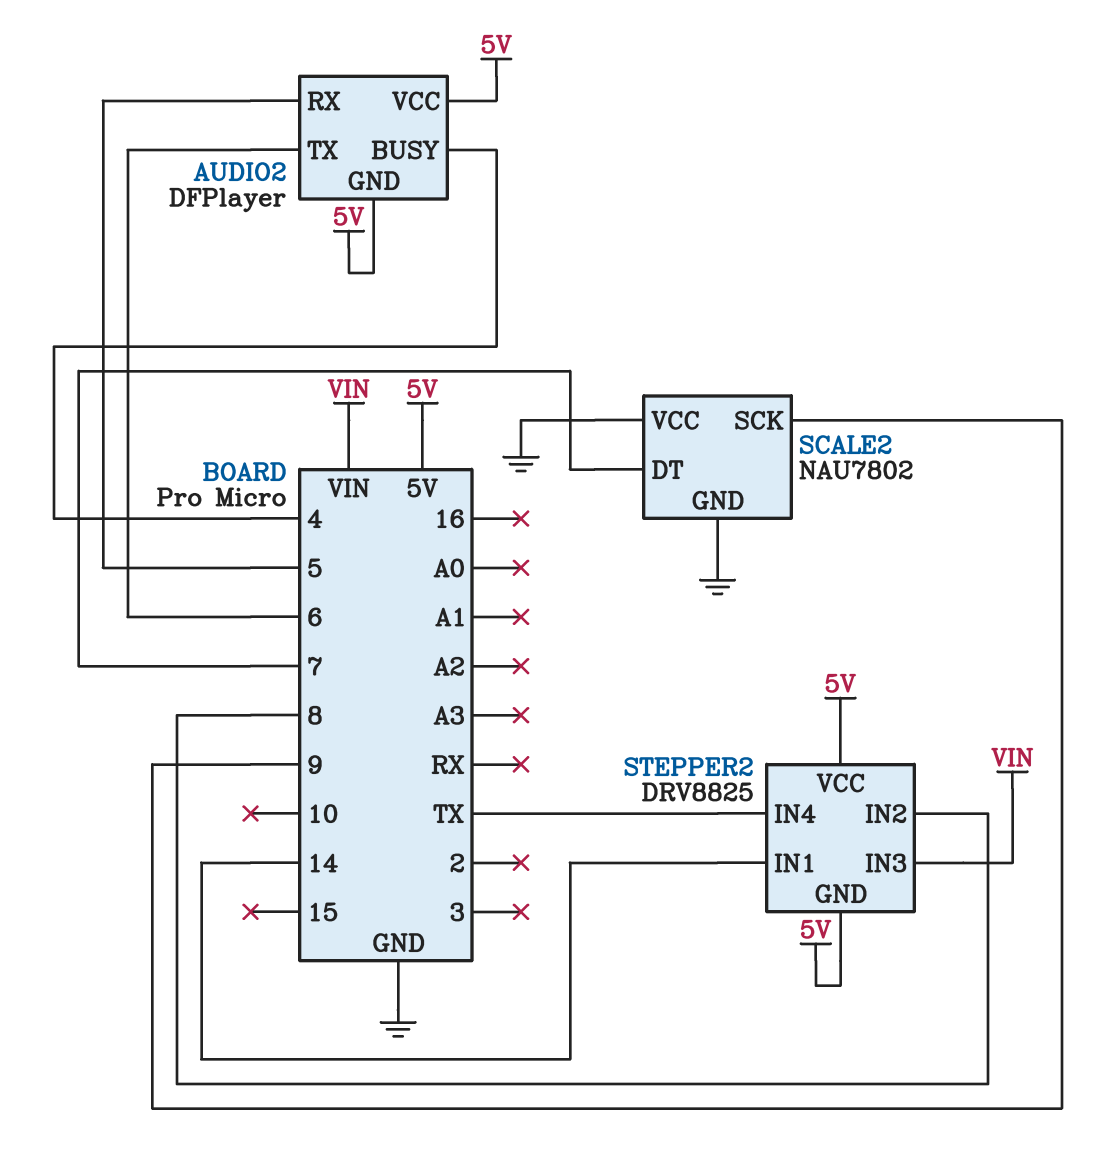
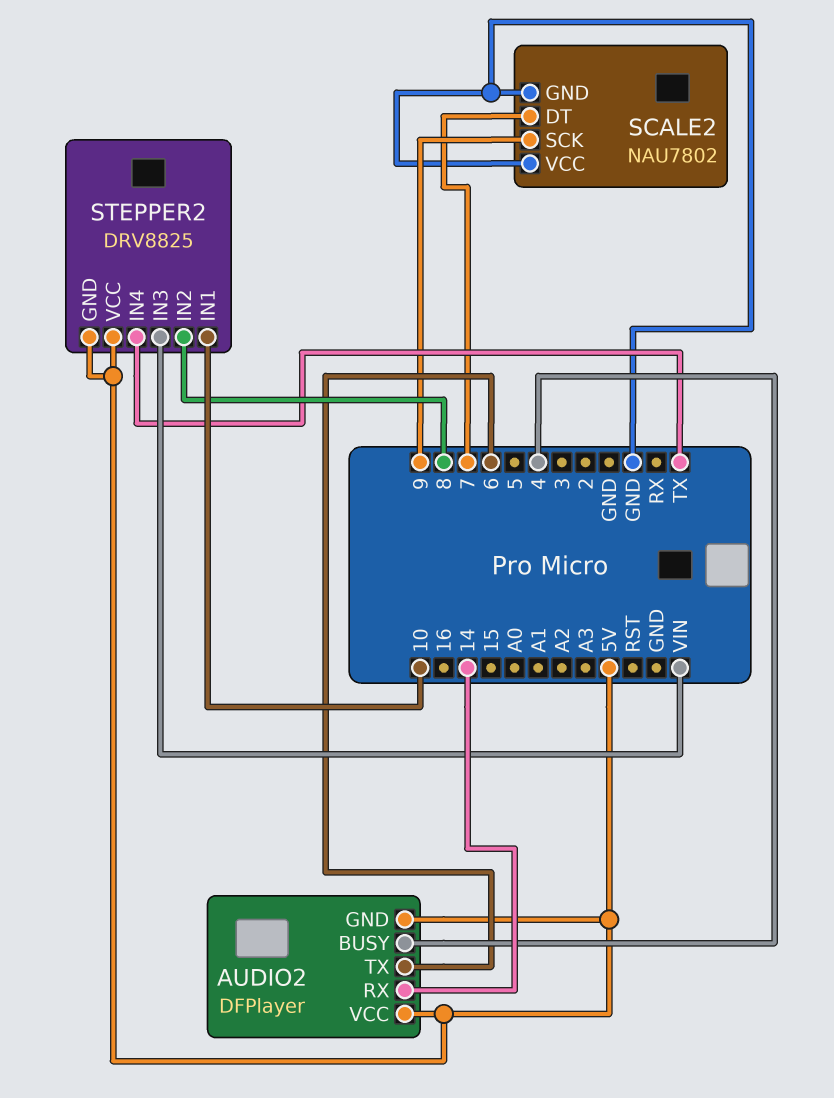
AUDIO2 pin RX: 5 -> 14
STEPPER2 pin IN1: 14 -> 10

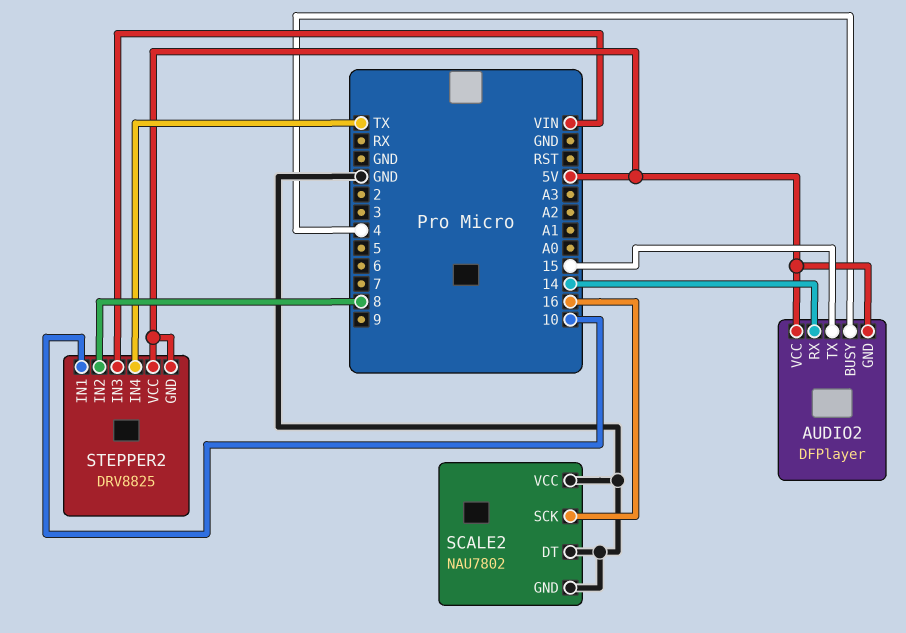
AUDIO2 pin TX: 6 -> 15
SCALE2 pin DT: 7 -> GND
SCALE2 pin SCK: 9 -> 16

